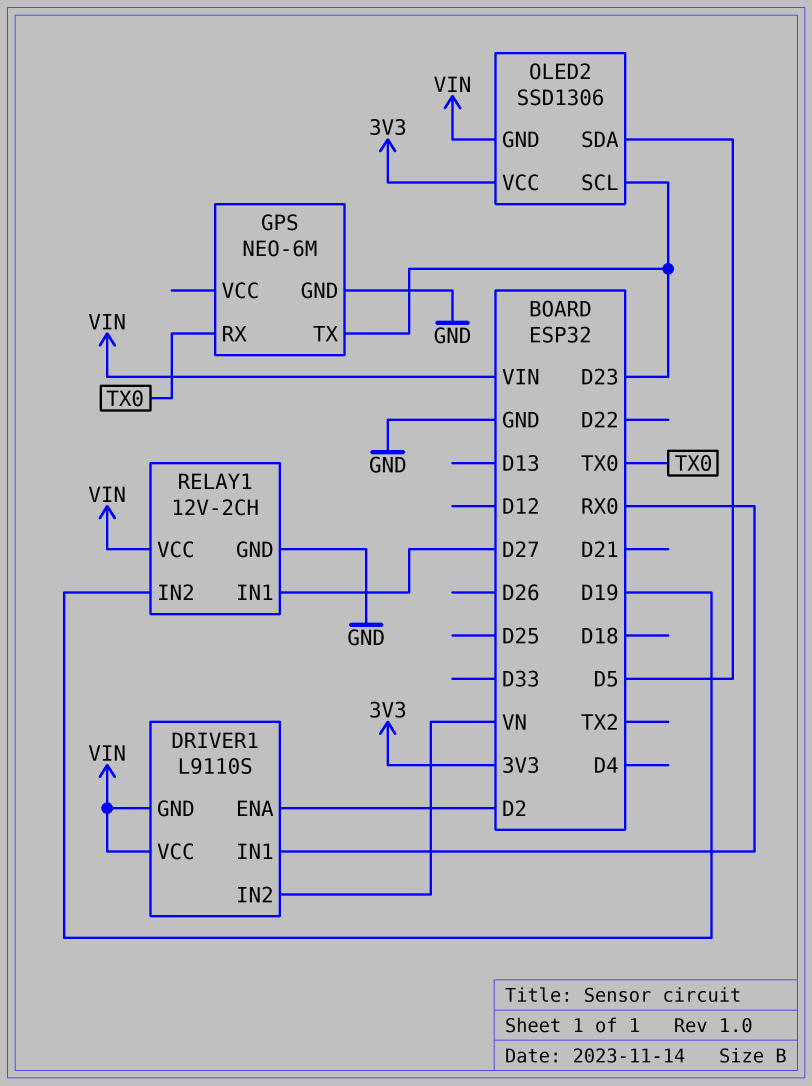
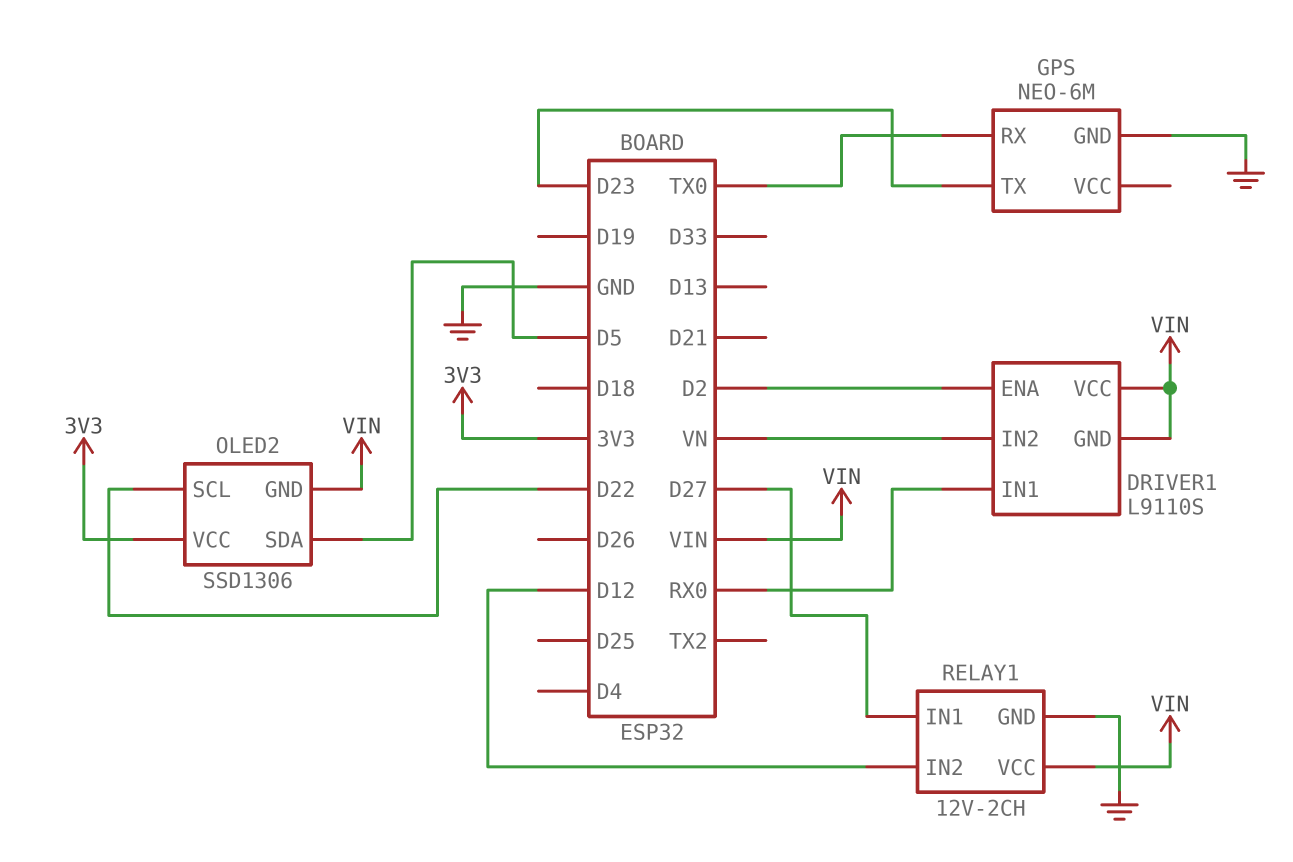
OLED2 pin SCL: D23 -> D22
RELAY1 pin IN2: D19 -> D12

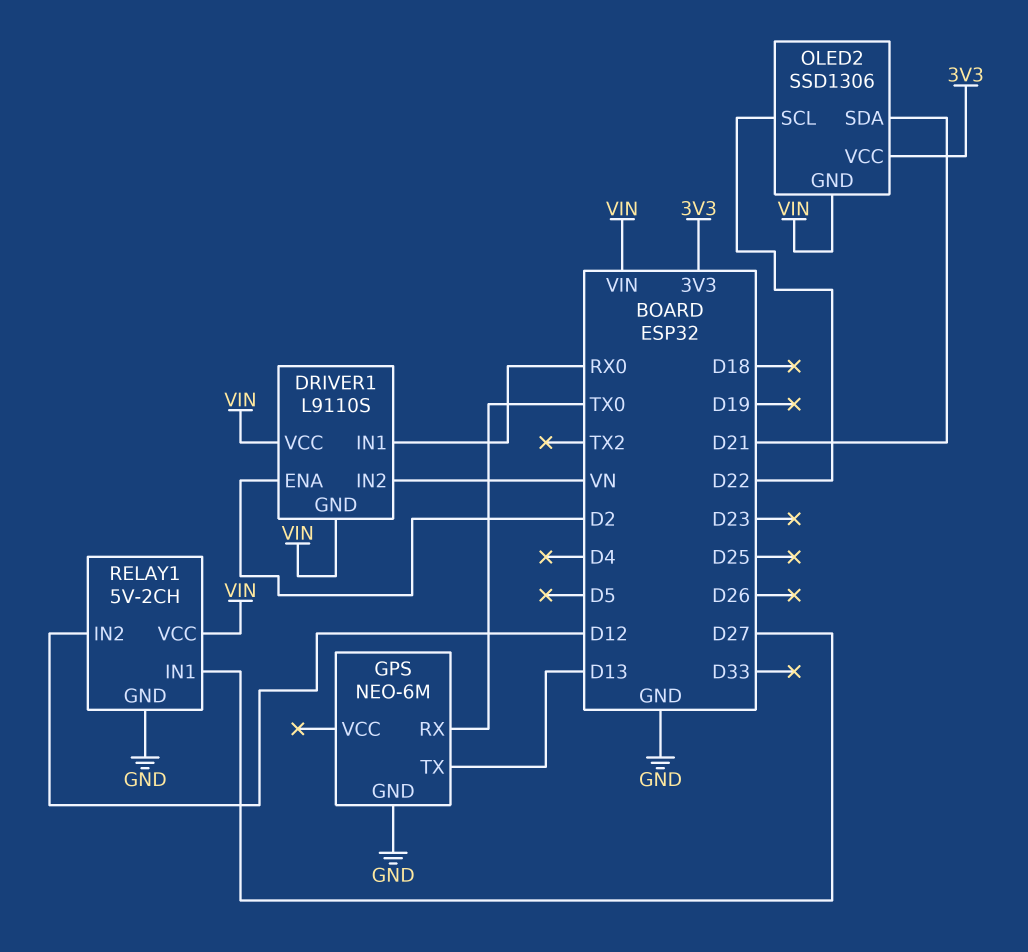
GPS pin TX: D23 -> D13
OLED2 pin SDA: D5 -> D21
RELAY1: 12V-2CH -> 5V-2CH

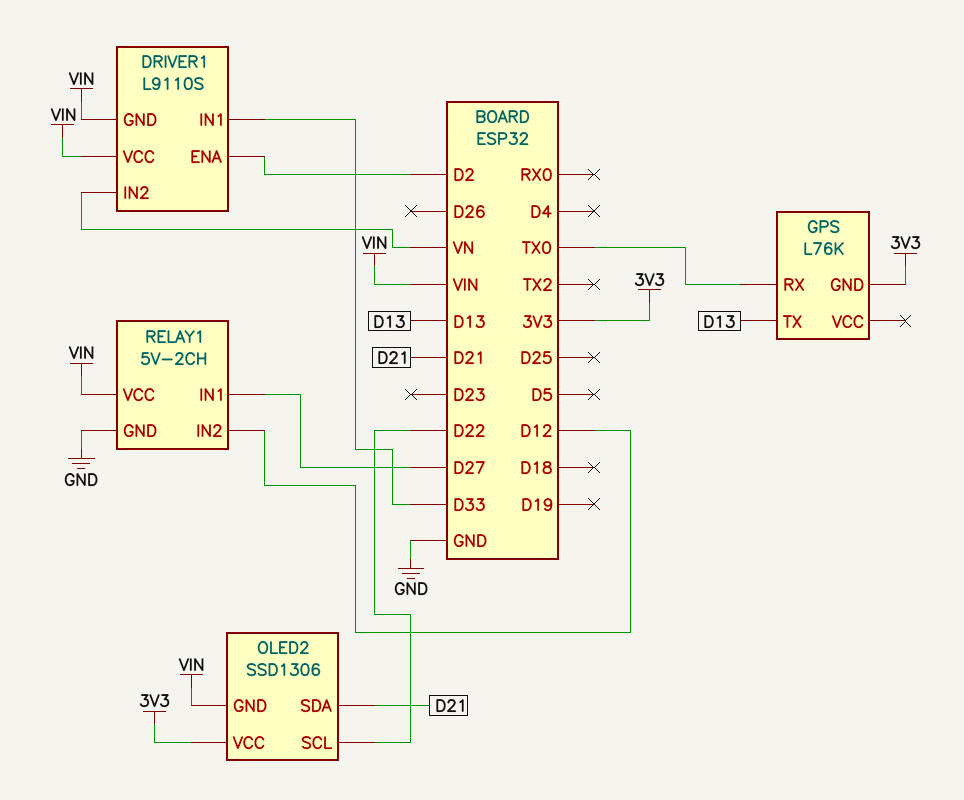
DRIVER1 pin IN1: RX0 -> D33
GPS: NEO-6M -> L76K
GPS pin GND: GND -> 3V3

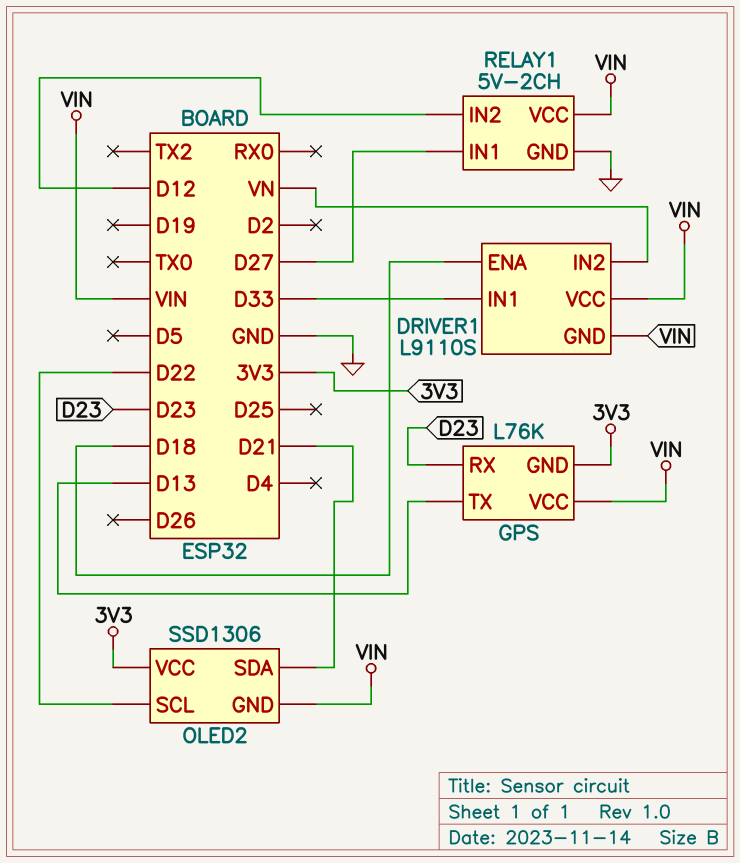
DRIVER1 pin ENA: D2 -> D18
GPS pin RX: TX0 -> D23
GPS pin VCC: none -> VIN

